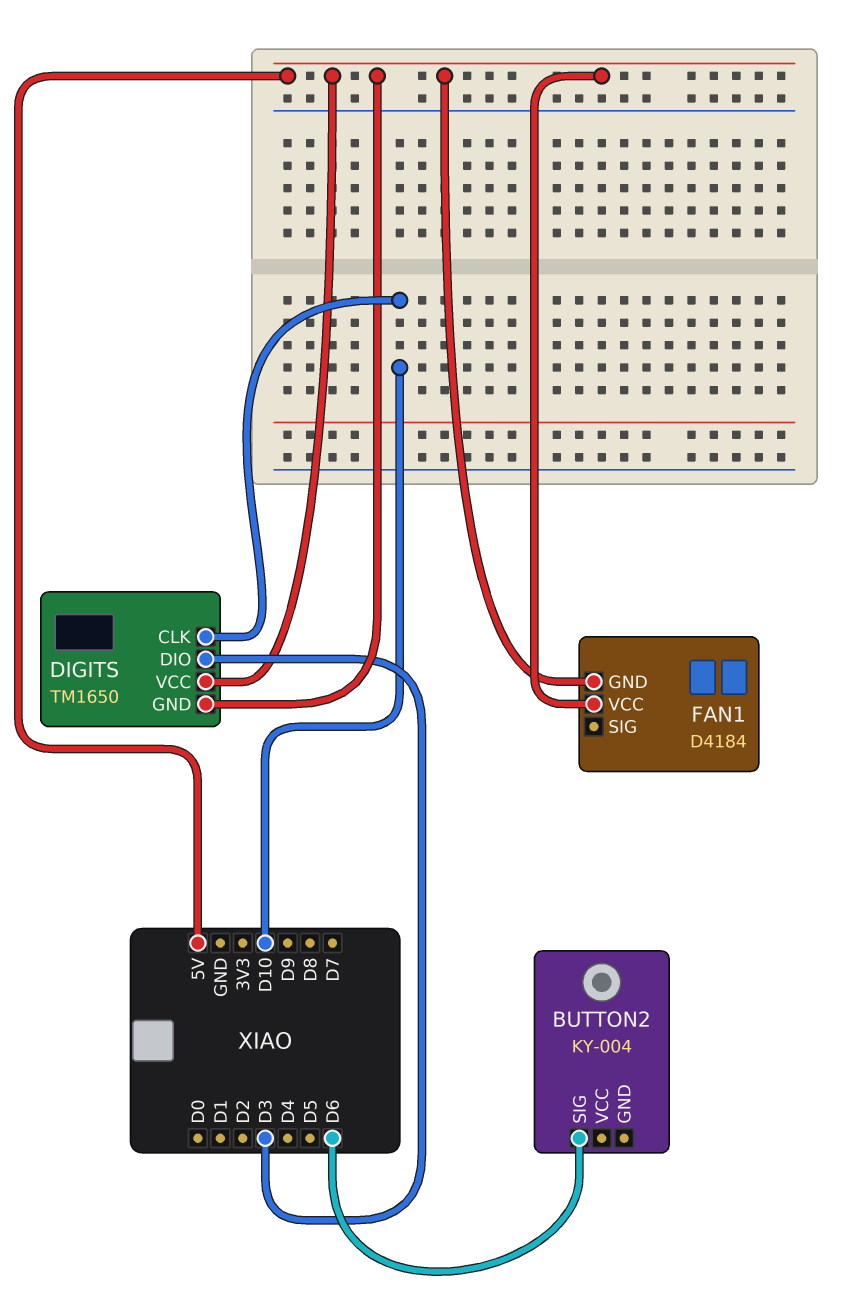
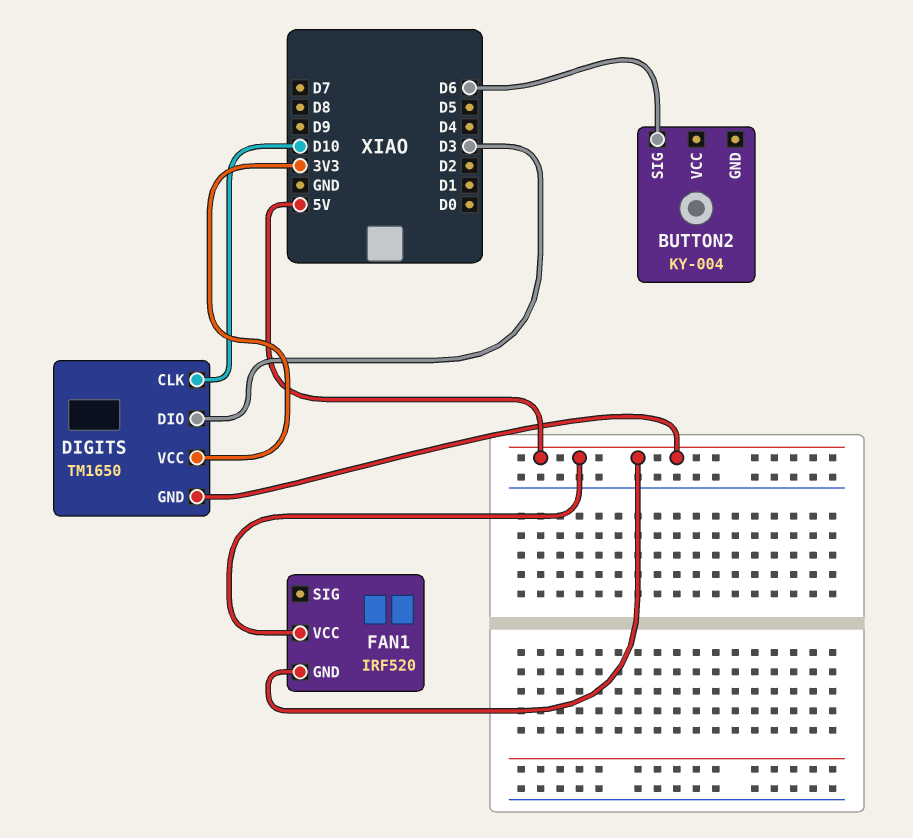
DIGITS pin VCC: 5V -> 3V3
FAN1: D4184 -> IRF520

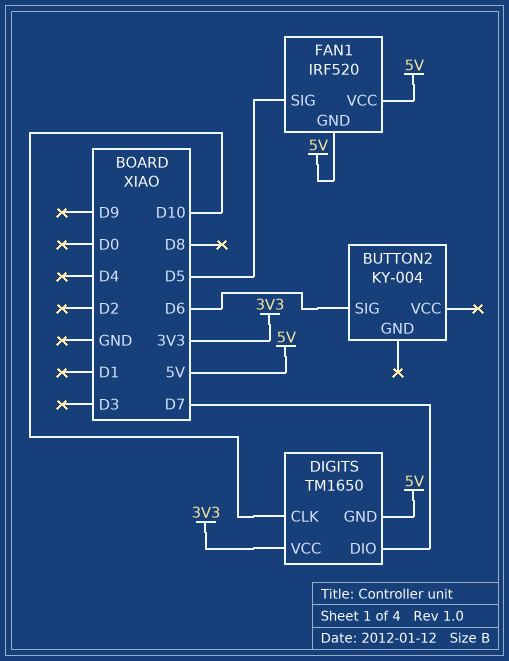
DIGITS pin DIO: D3 -> D7
FAN1 pin SIG: none -> D5

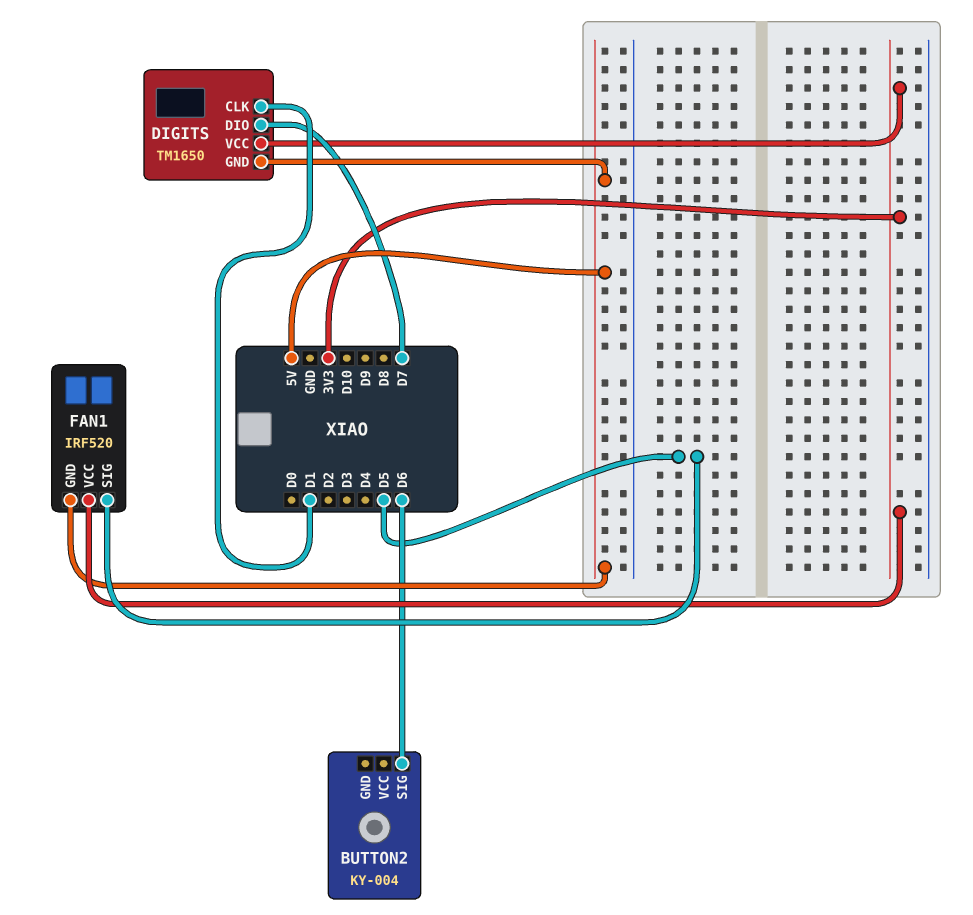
DIGITS pin CLK: D10 -> D1
FAN1 pin VCC: 5V -> 3V3

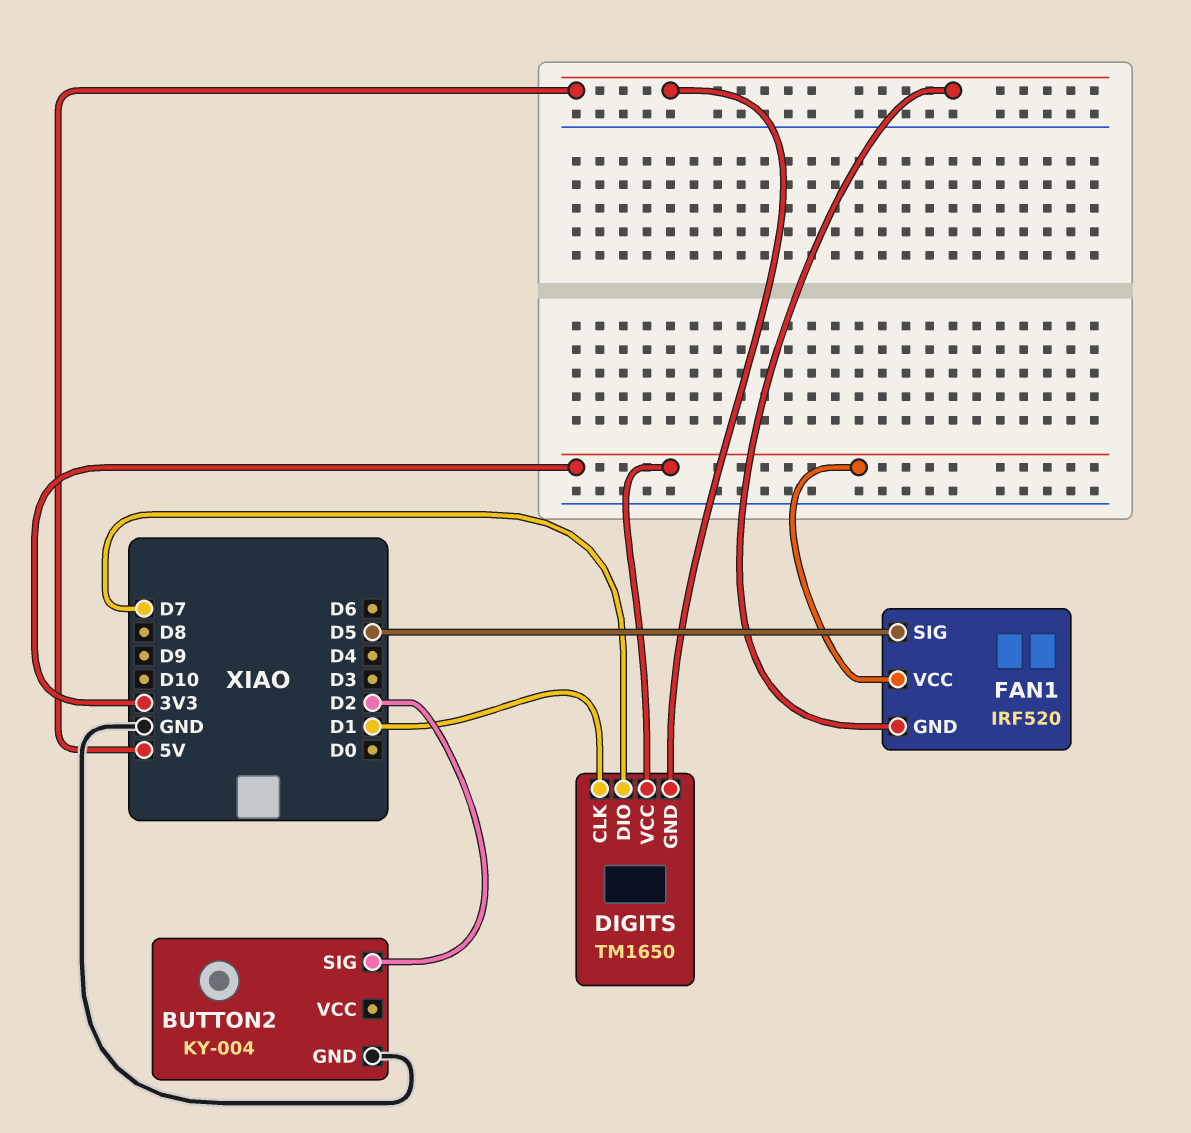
BUTTON2 pin GND: none -> GND
BUTTON2 pin SIG: D6 -> D2

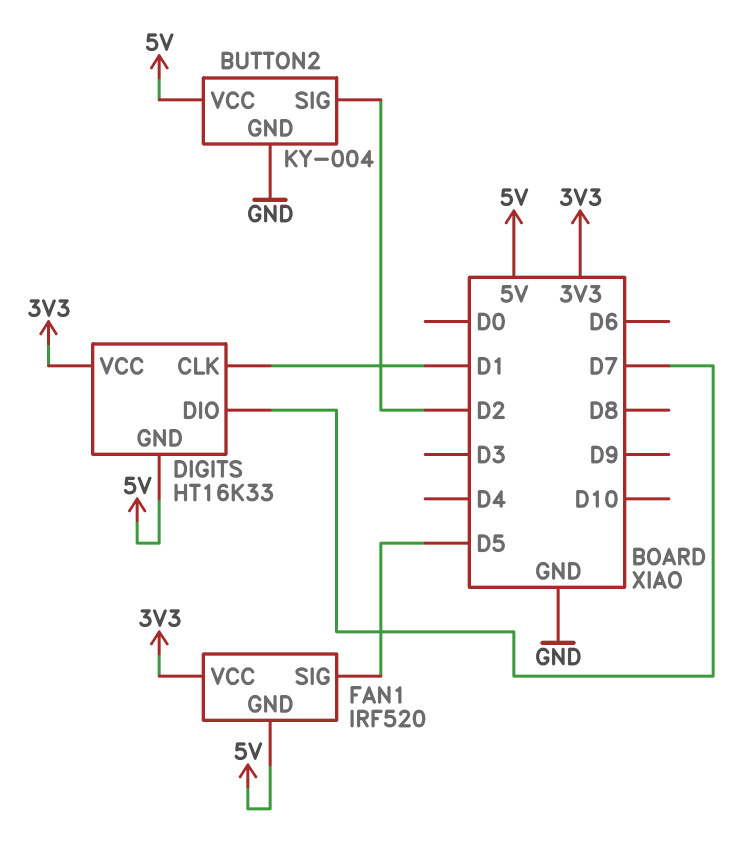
BUTTON2 pin VCC: none -> 5V
DIGITS: TM1650 -> HT16K33

